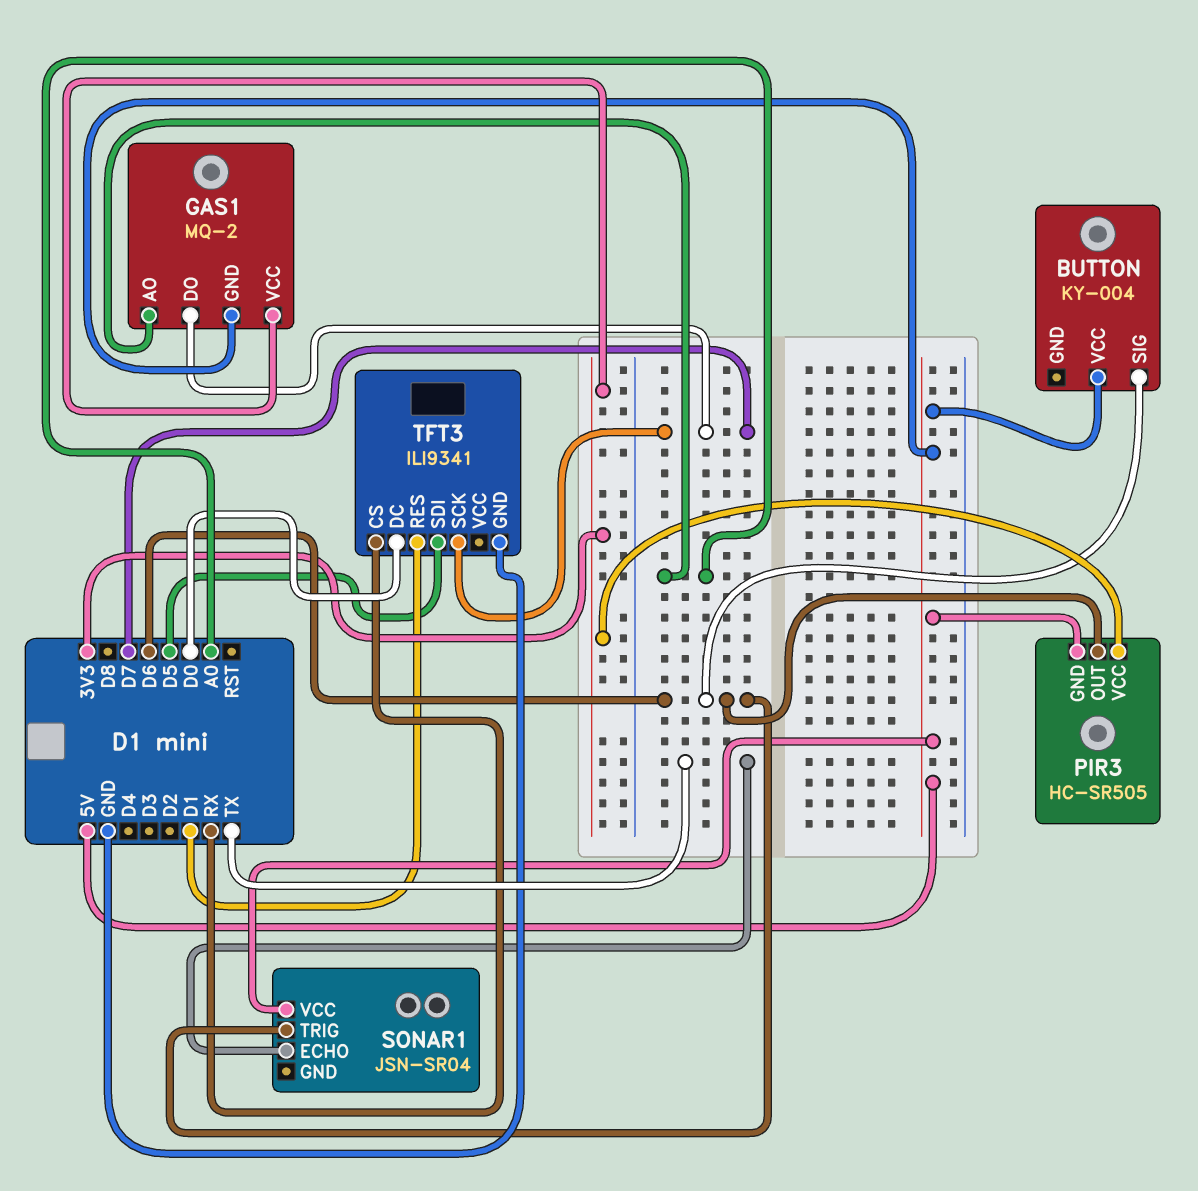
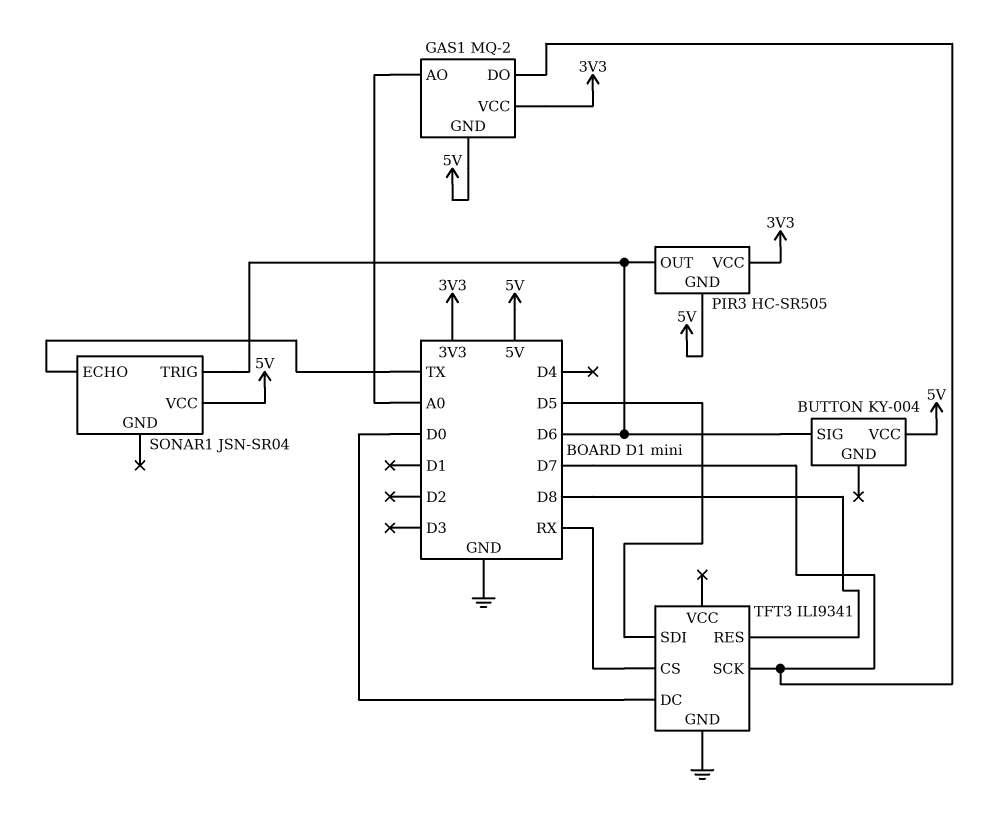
TFT3 pin RES: D1 -> D8

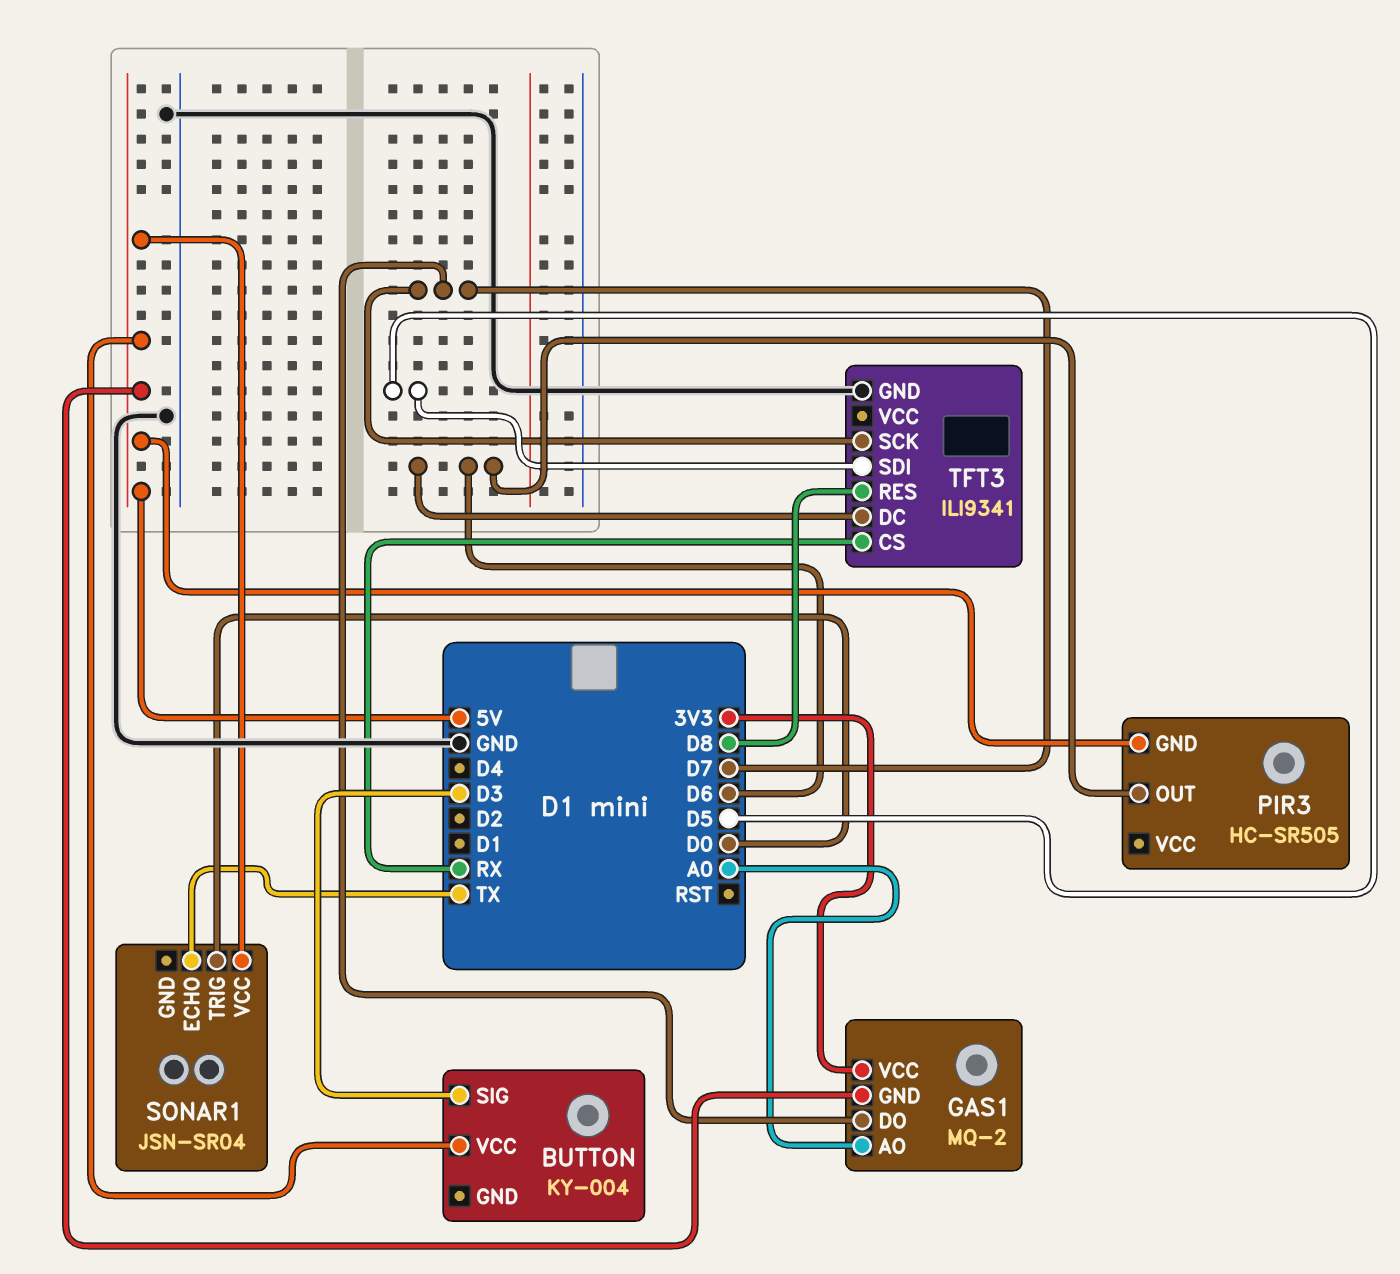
BUTTON pin SIG: D6 -> D3
PIR3 pin VCC: 3V3 -> none
SONAR1 pin TRIG: D6 -> D0
TFT3 pin DC: D0 -> D6

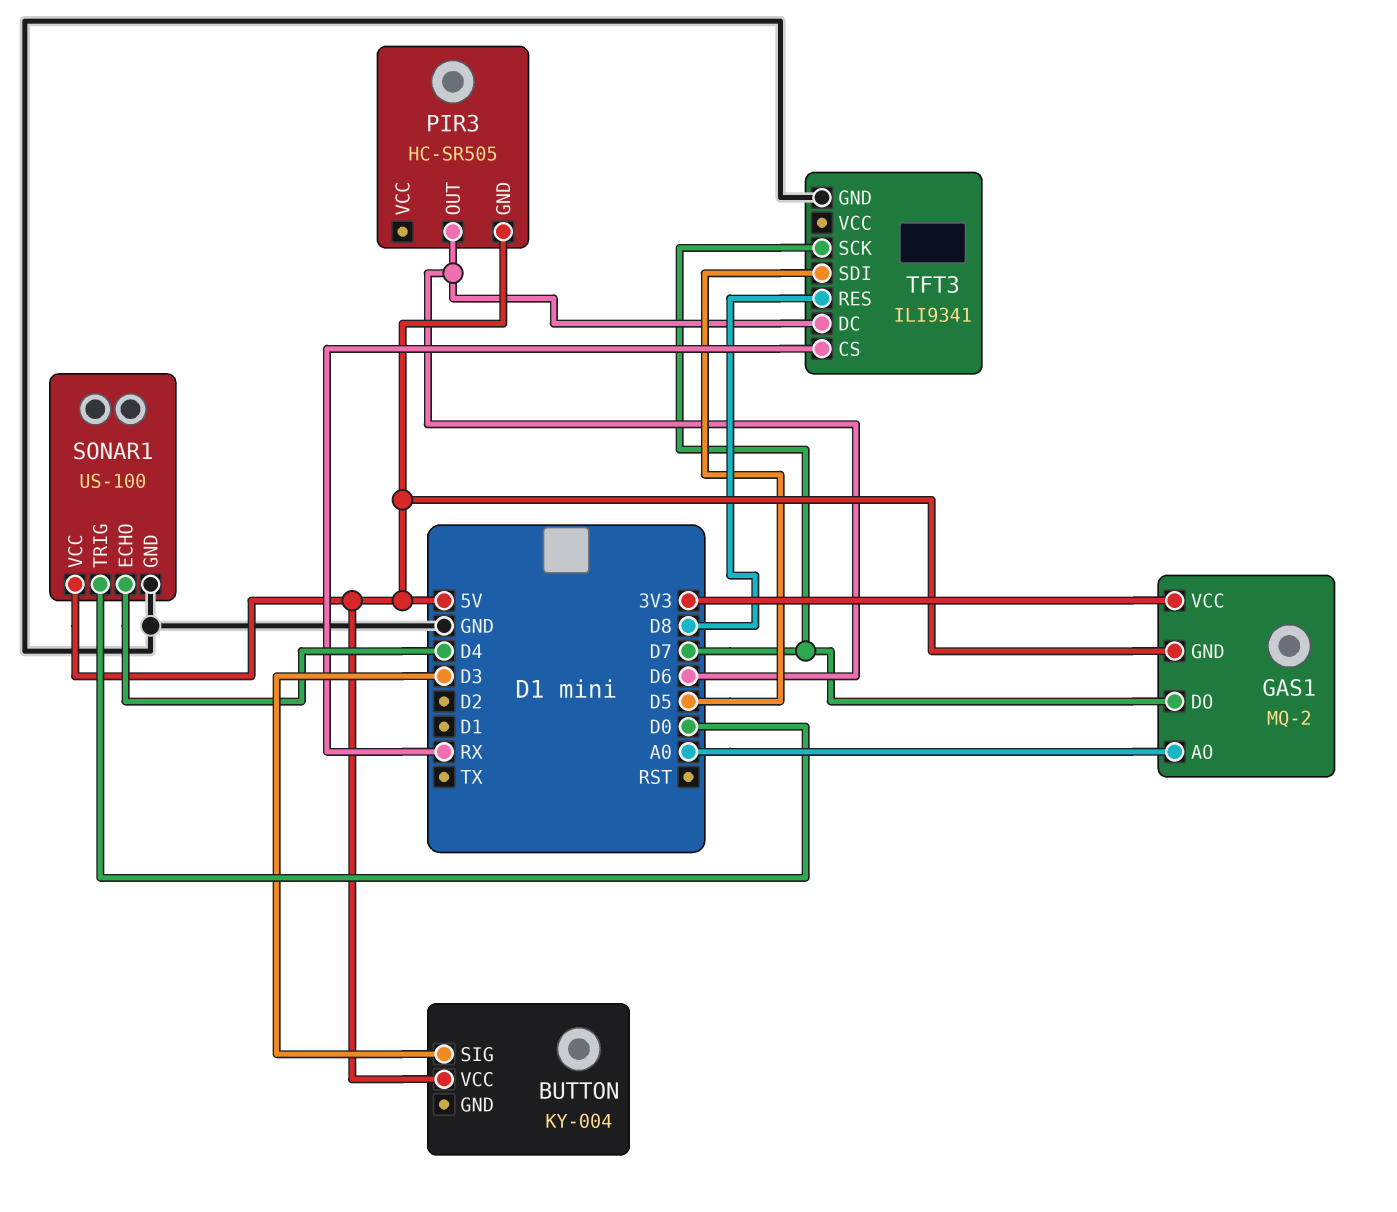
SONAR1: JSN-SR04 -> US-100
SONAR1 pin ECHO: TX -> D4
SONAR1 pin GND: none -> GND

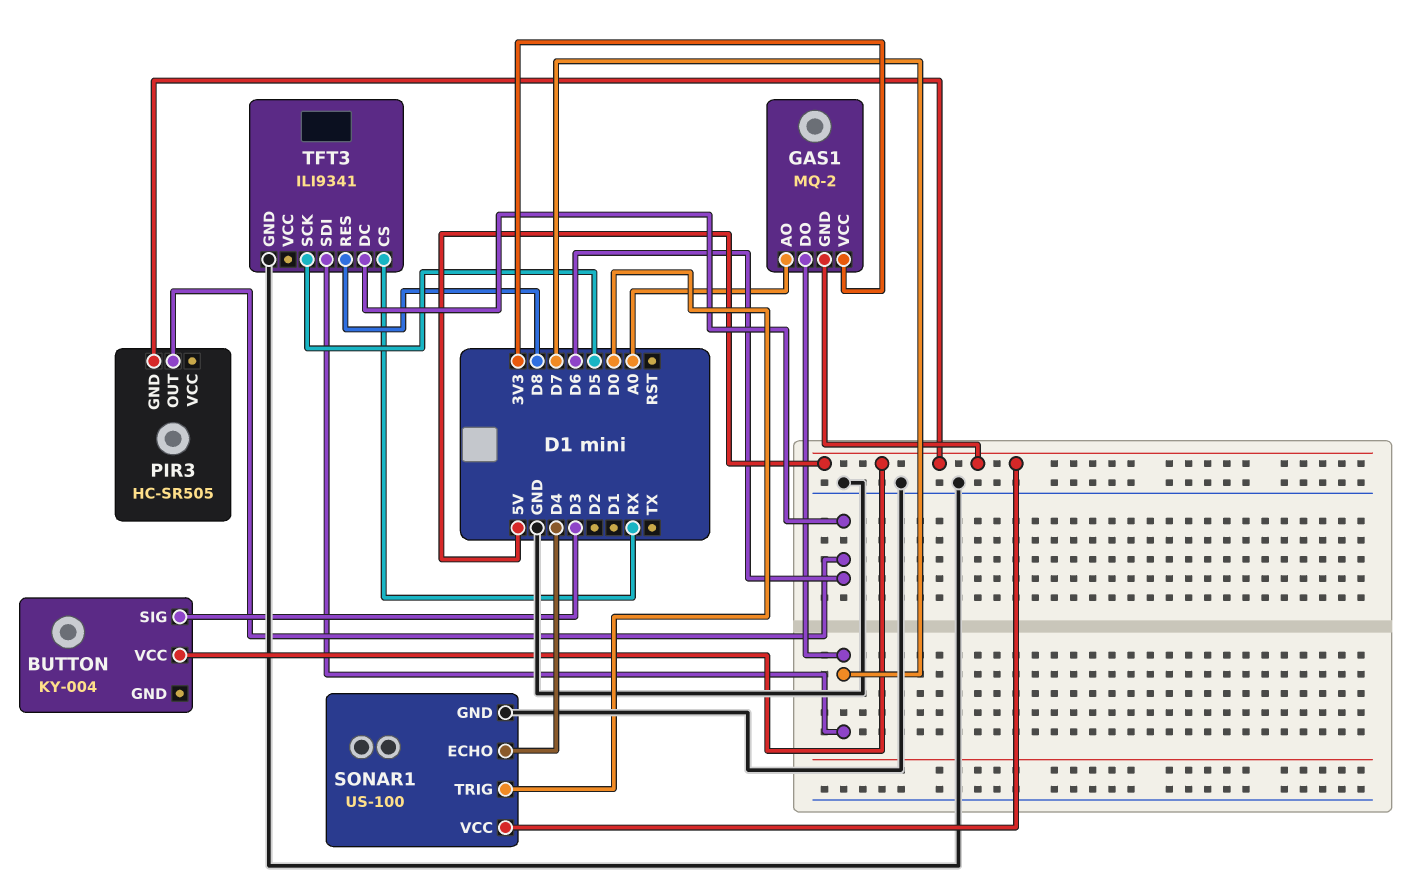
TFT3 pin SCK: D7 -> D5
TFT3 pin SDI: D5 -> D7

